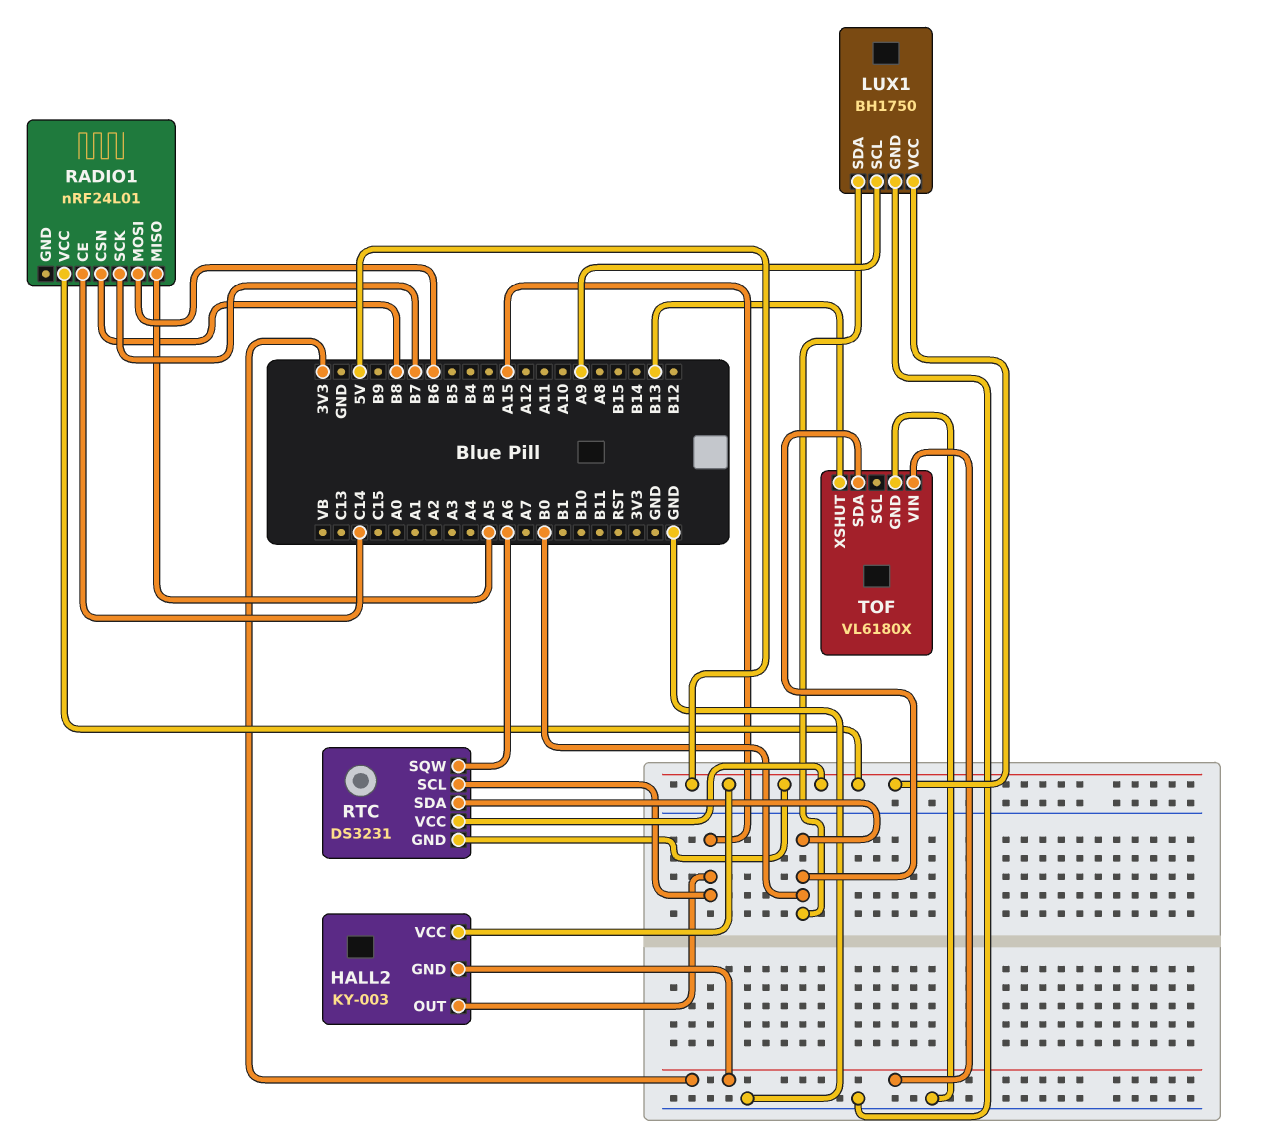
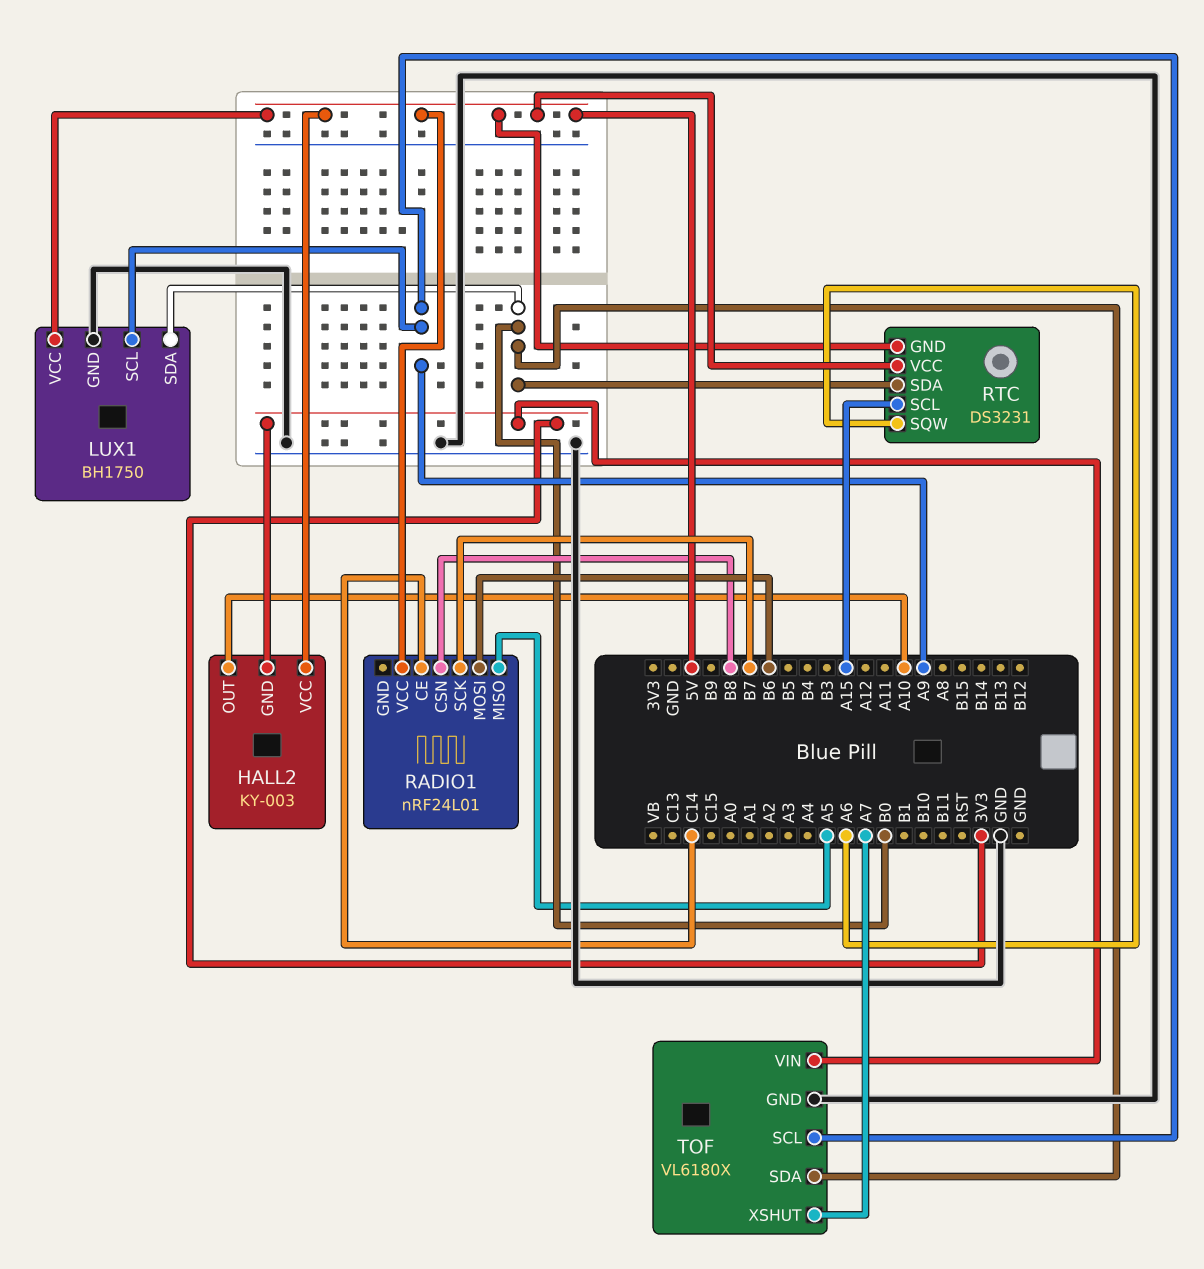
HALL2 pin OUT: A15 -> A10
TOF pin SCL: none -> A9
TOF pin XSHUT: B13 -> A7

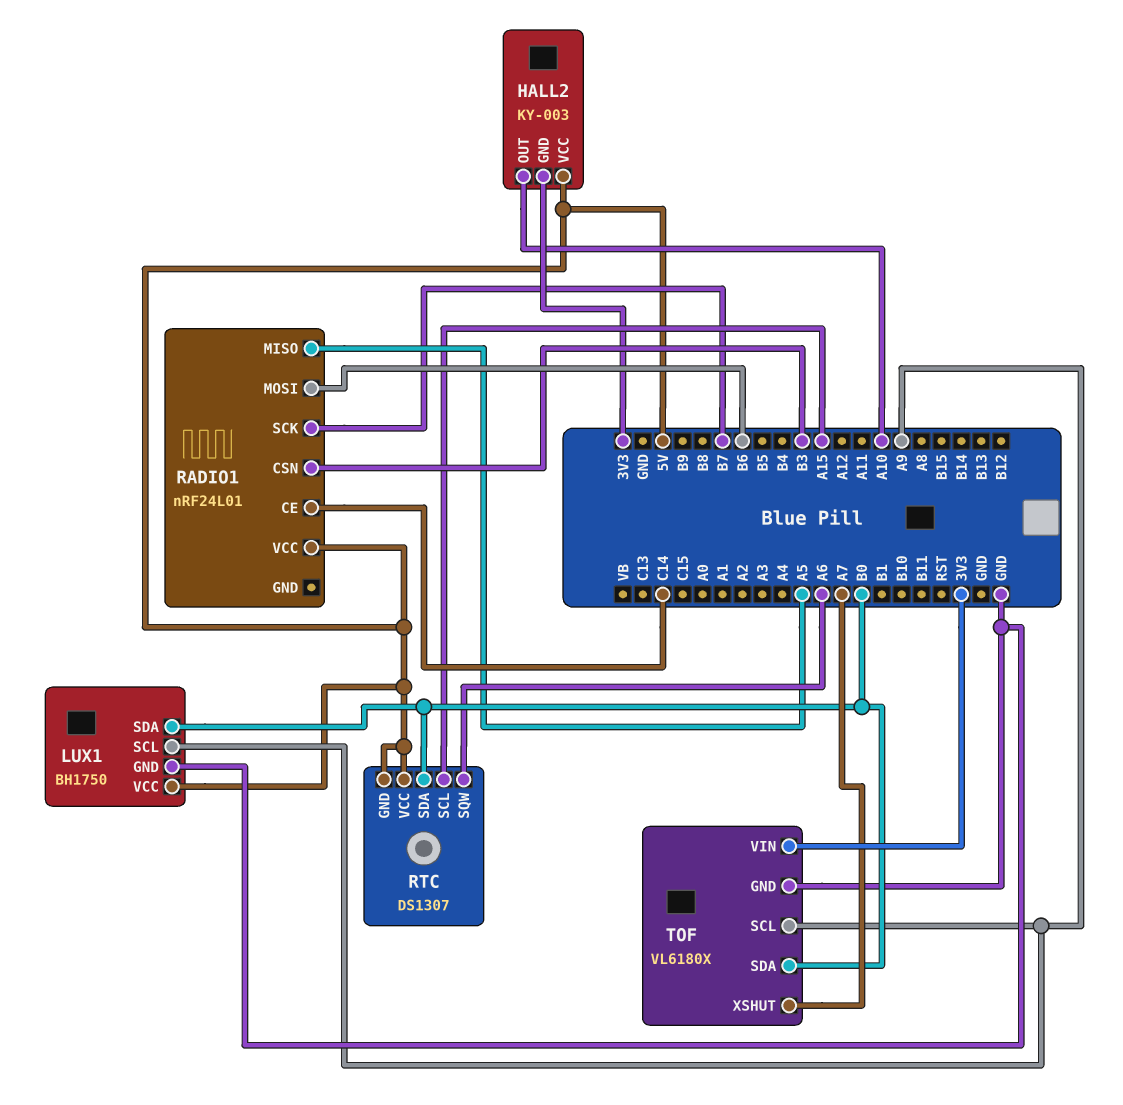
RADIO1 pin CSN: B8 -> B3
RTC: DS3231 -> DS1307

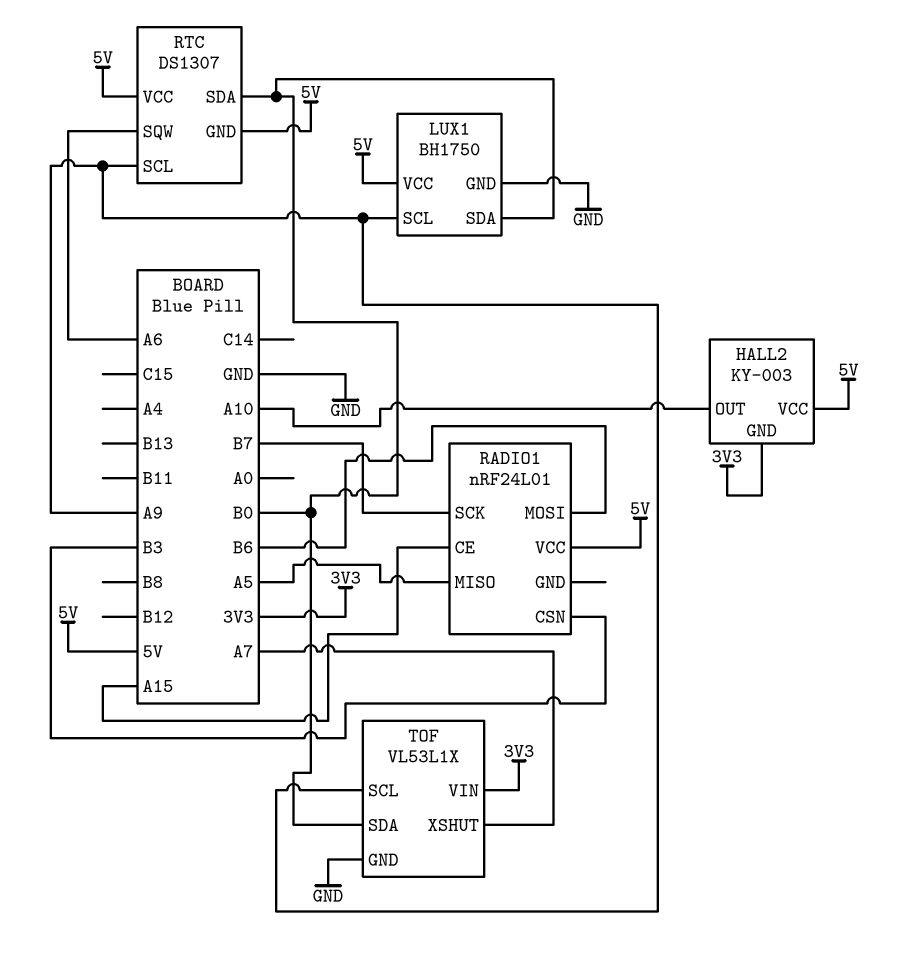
RADIO1 pin CE: C14 -> A15
RTC pin SCL: A15 -> A9
TOF: VL6180X -> VL53L1X

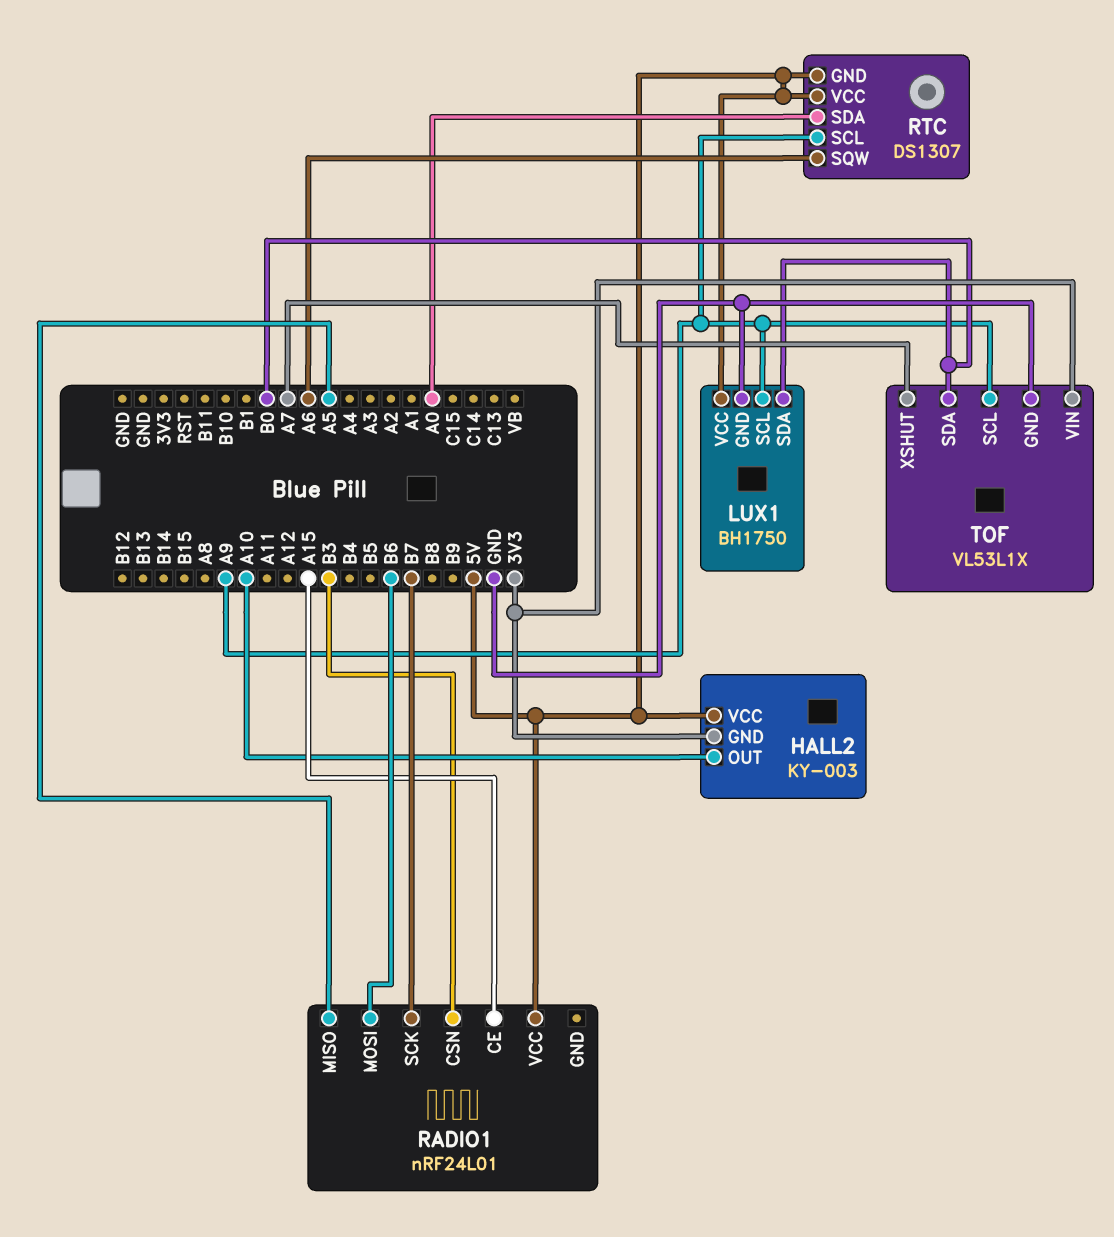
RTC pin SDA: B0 -> A0

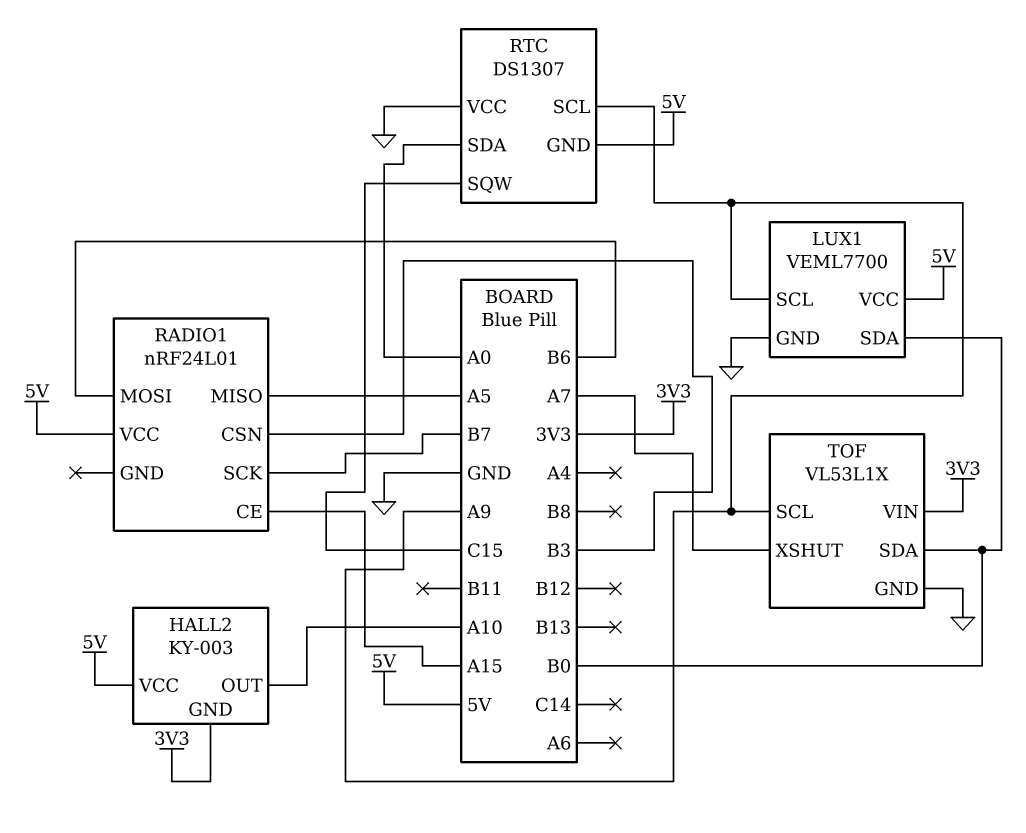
LUX1: BH1750 -> VEML7700
RTC pin SQW: A6 -> C15
RTC pin VCC: 5V -> GND

